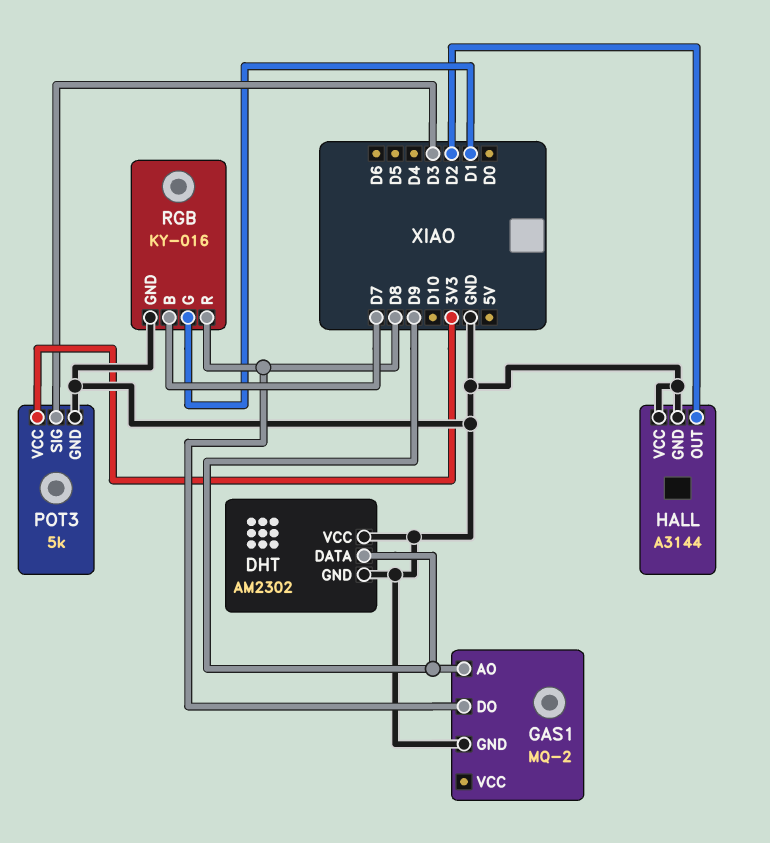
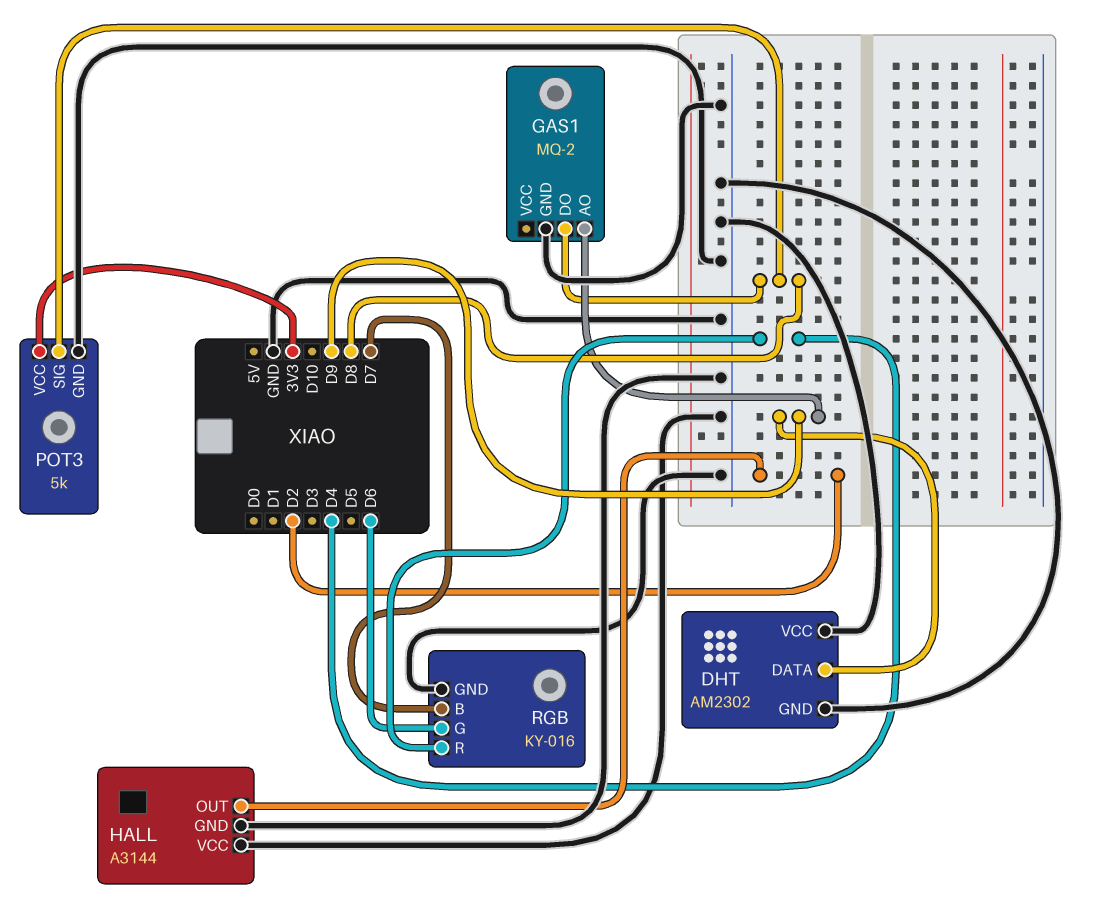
POT3 pin SIG: D3 -> D8
RGB pin G: D1 -> D6
RGB pin R: D8 -> D4

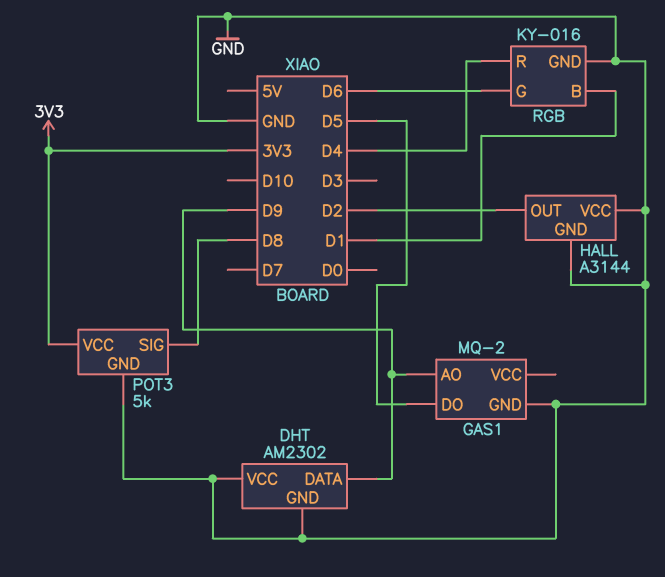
GAS1 pin DO: D8 -> D5
RGB pin B: D7 -> D1

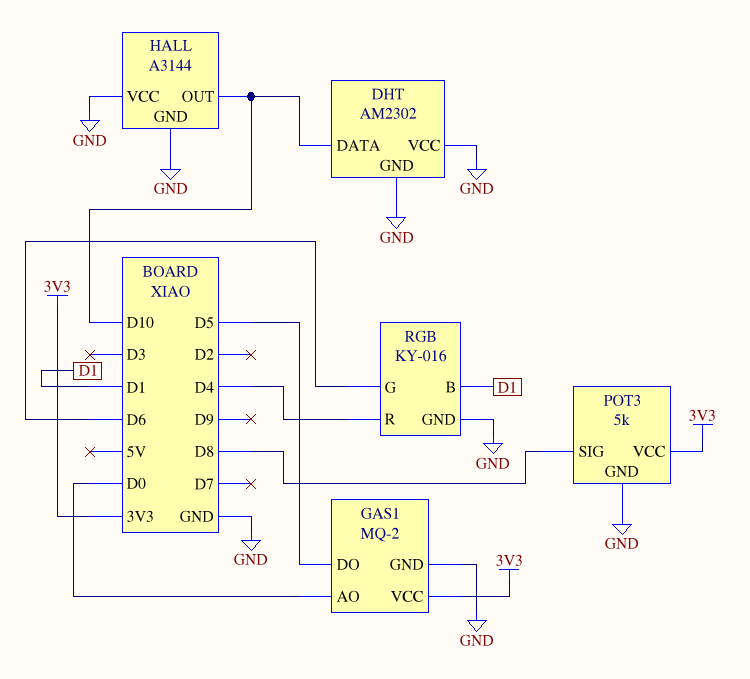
DHT pin DATA: D9 -> D10
GAS1 pin AO: D9 -> D0
GAS1 pin VCC: none -> 3V3
HALL pin OUT: D2 -> D10

